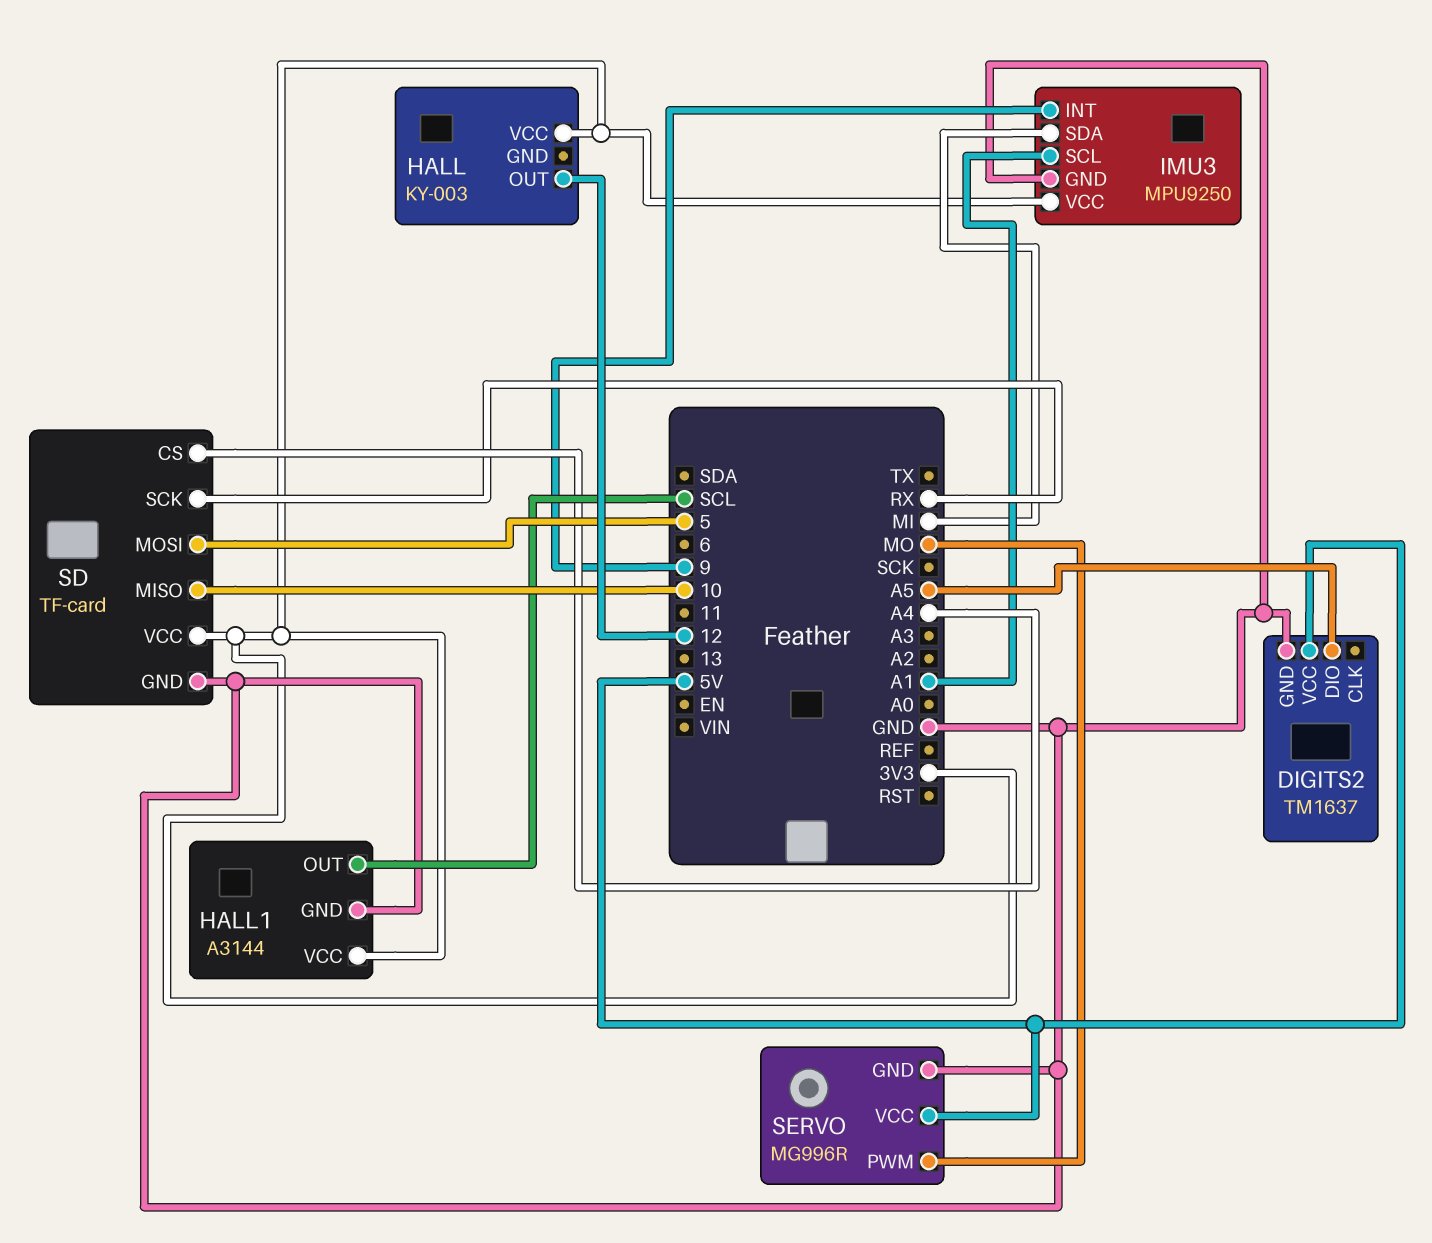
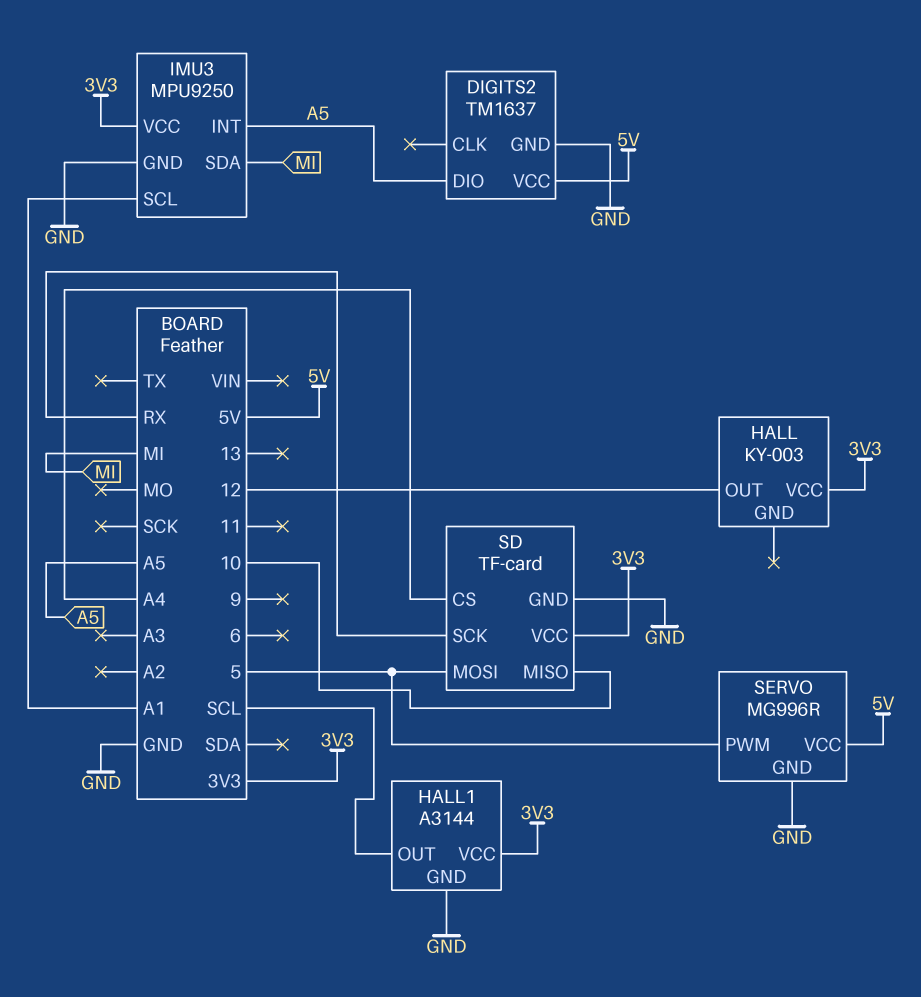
IMU3 pin INT: 9 -> A5
SERVO pin PWM: MO -> 5

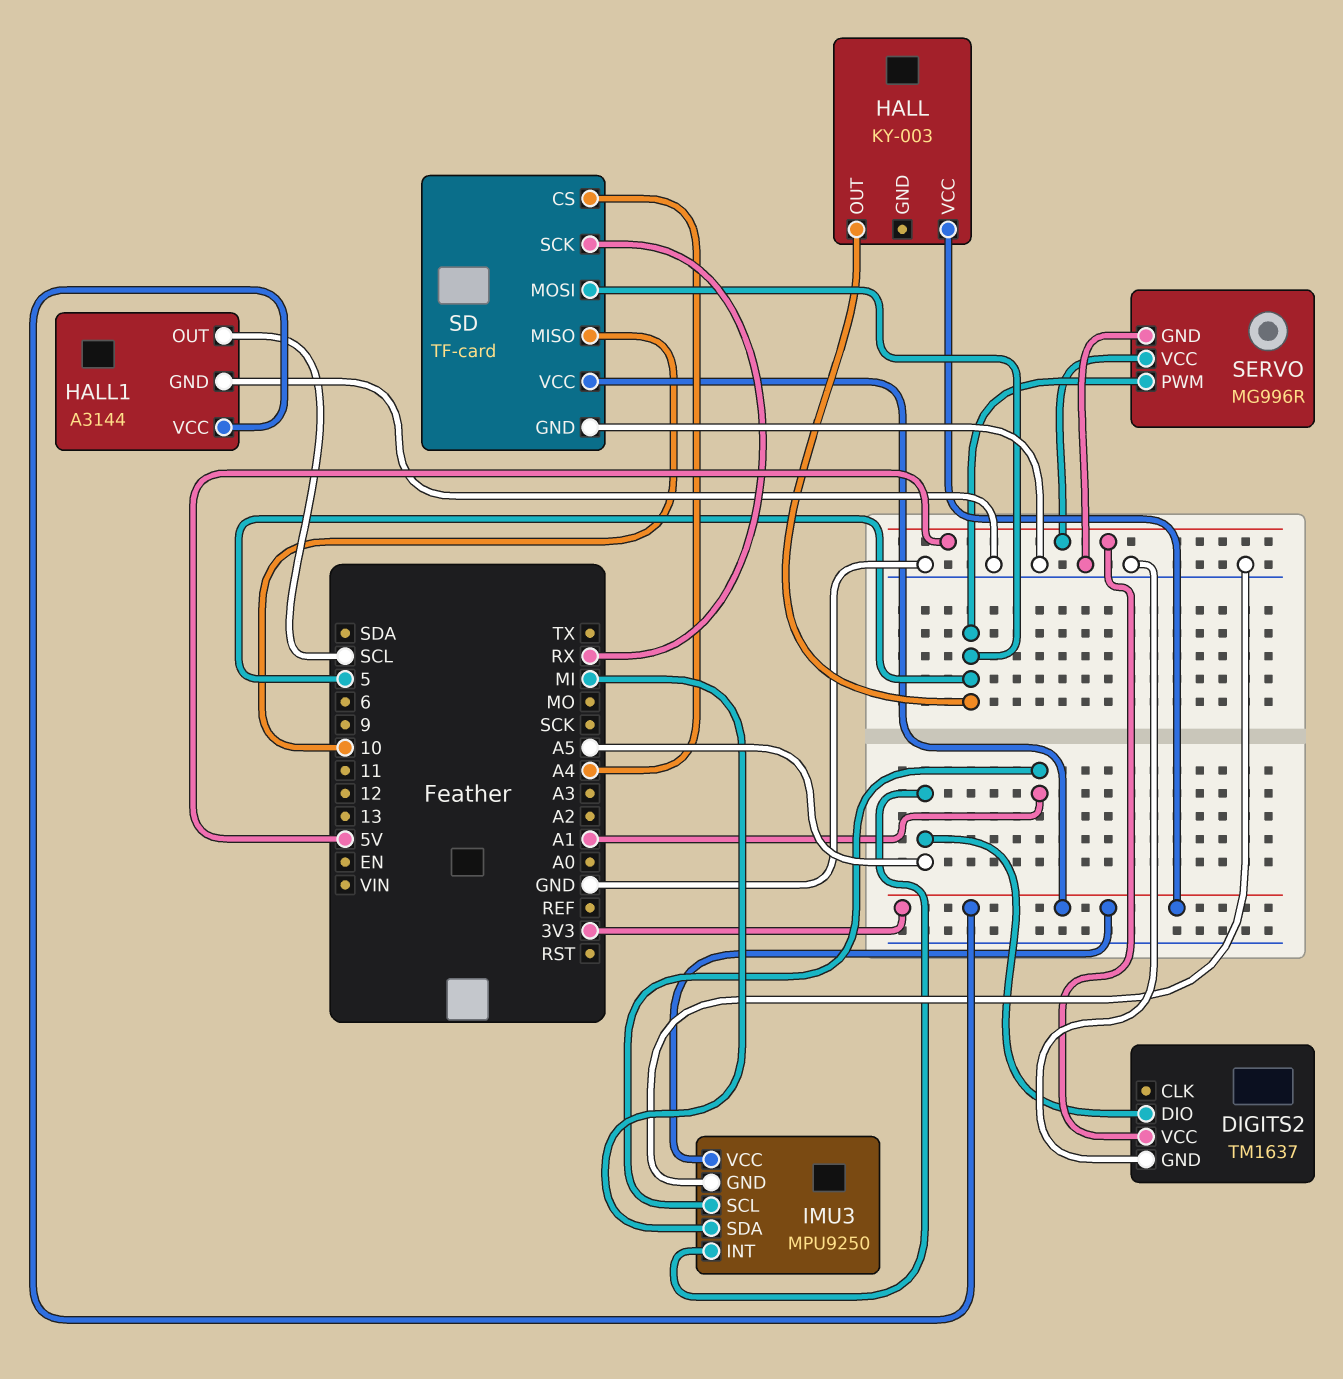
HALL pin OUT: 12 -> 5

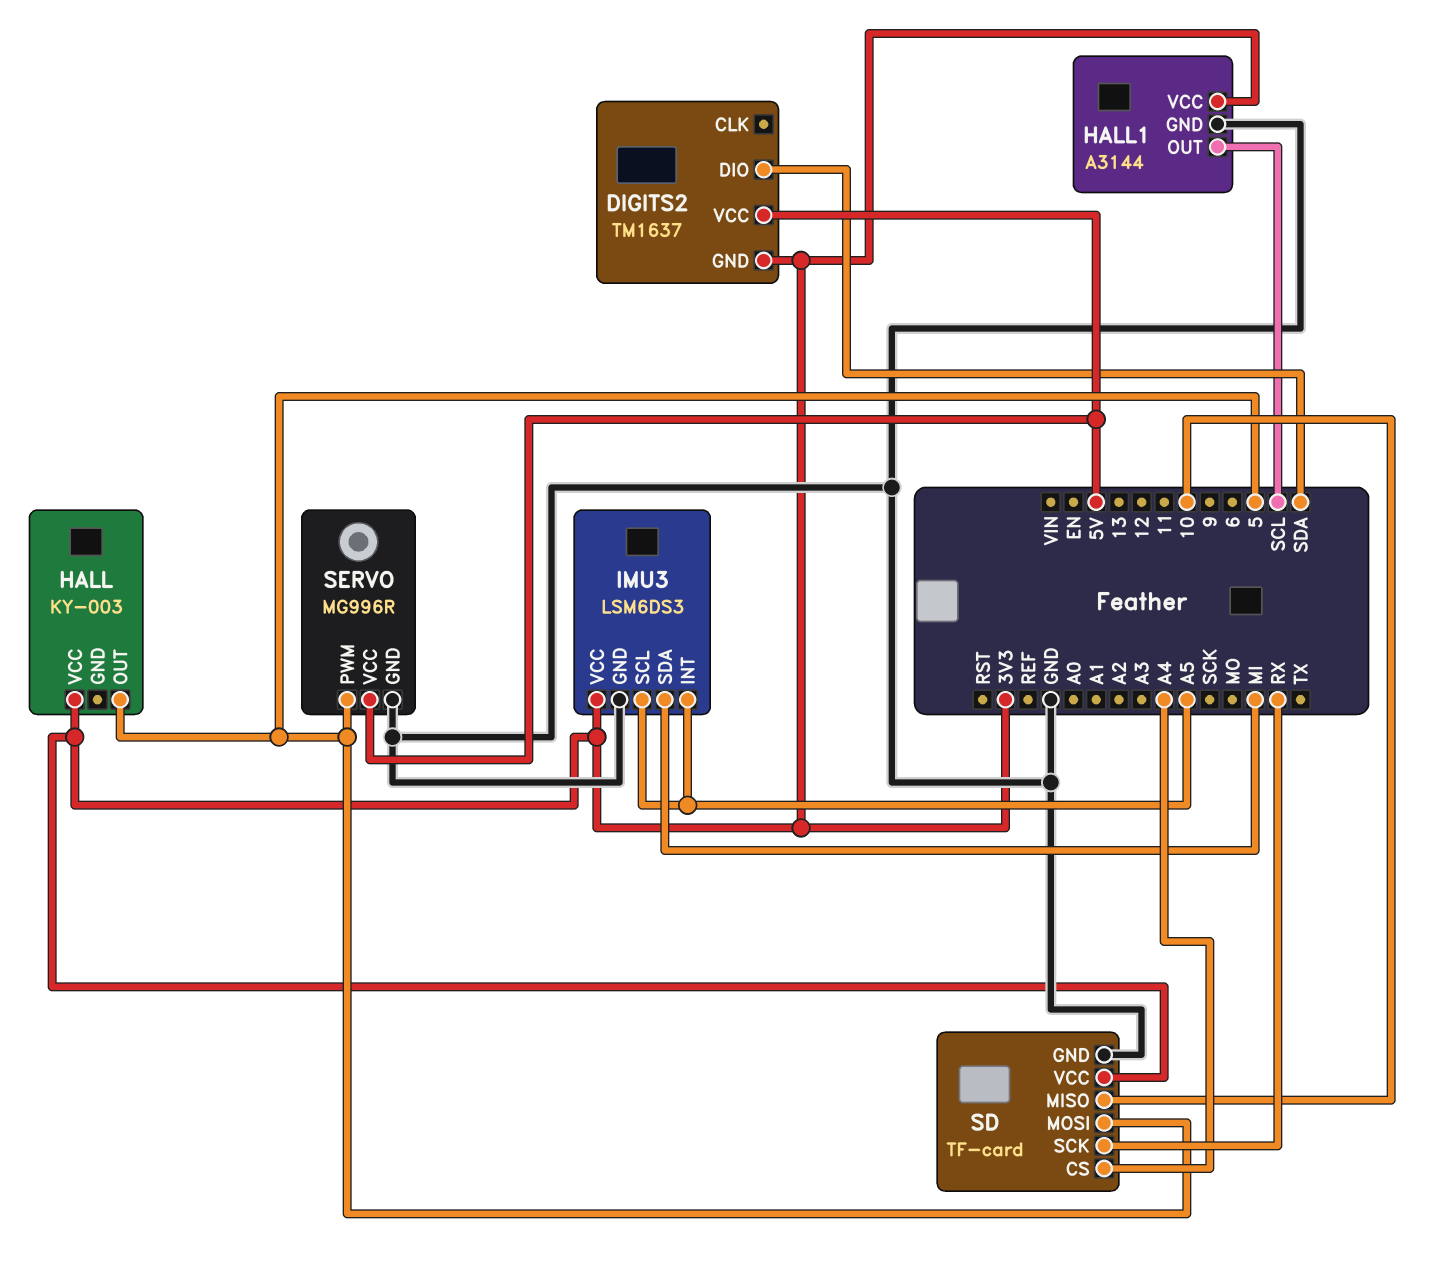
DIGITS2 pin DIO: A5 -> SDA
DIGITS2 pin GND: GND -> 3V3
IMU3: MPU9250 -> LSM6DS3
IMU3 pin SCL: A1 -> A5

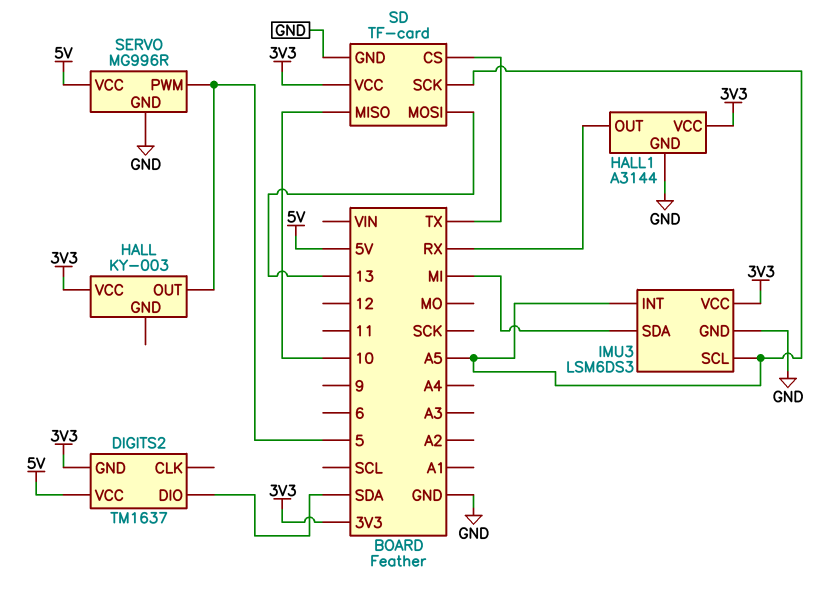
HALL1 pin OUT: SCL -> RX
SD pin CS: A4 -> TX
SD pin MOSI: 5 -> 13
SD pin SCK: RX -> A5

